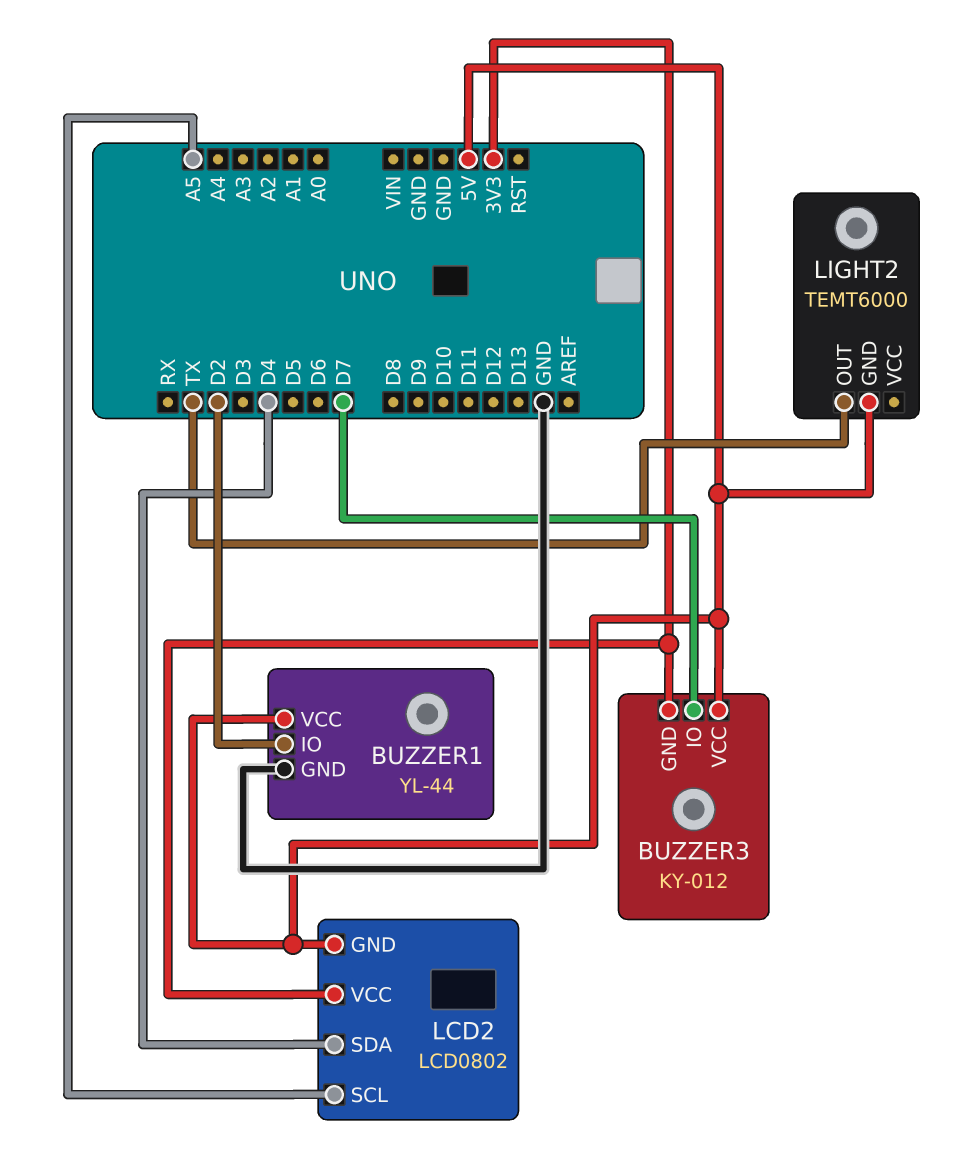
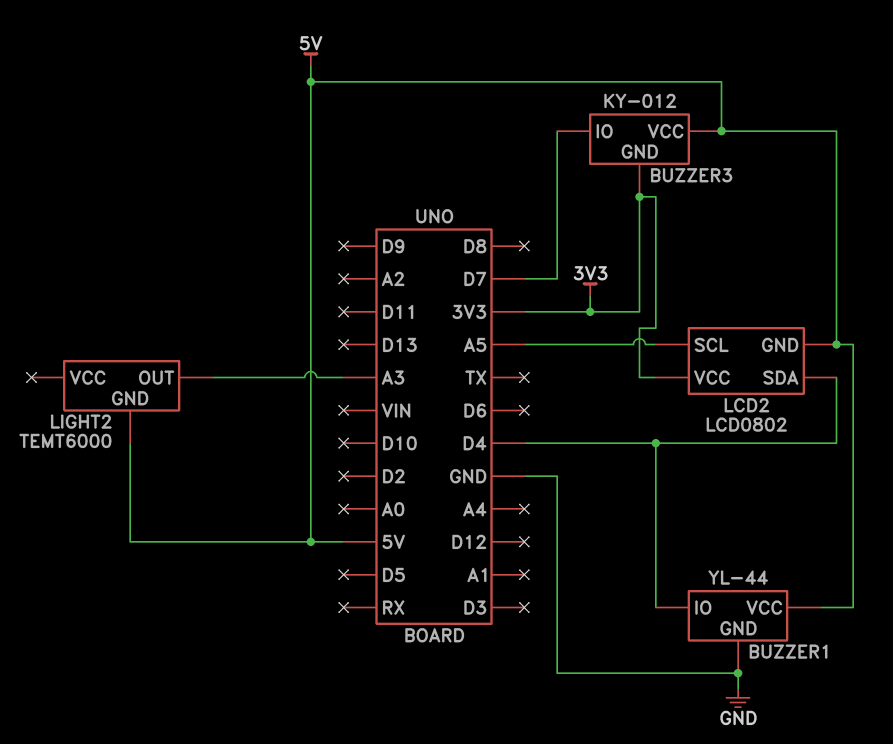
BUZZER1 pin IO: D2 -> D4
LIGHT2 pin OUT: TX -> A3

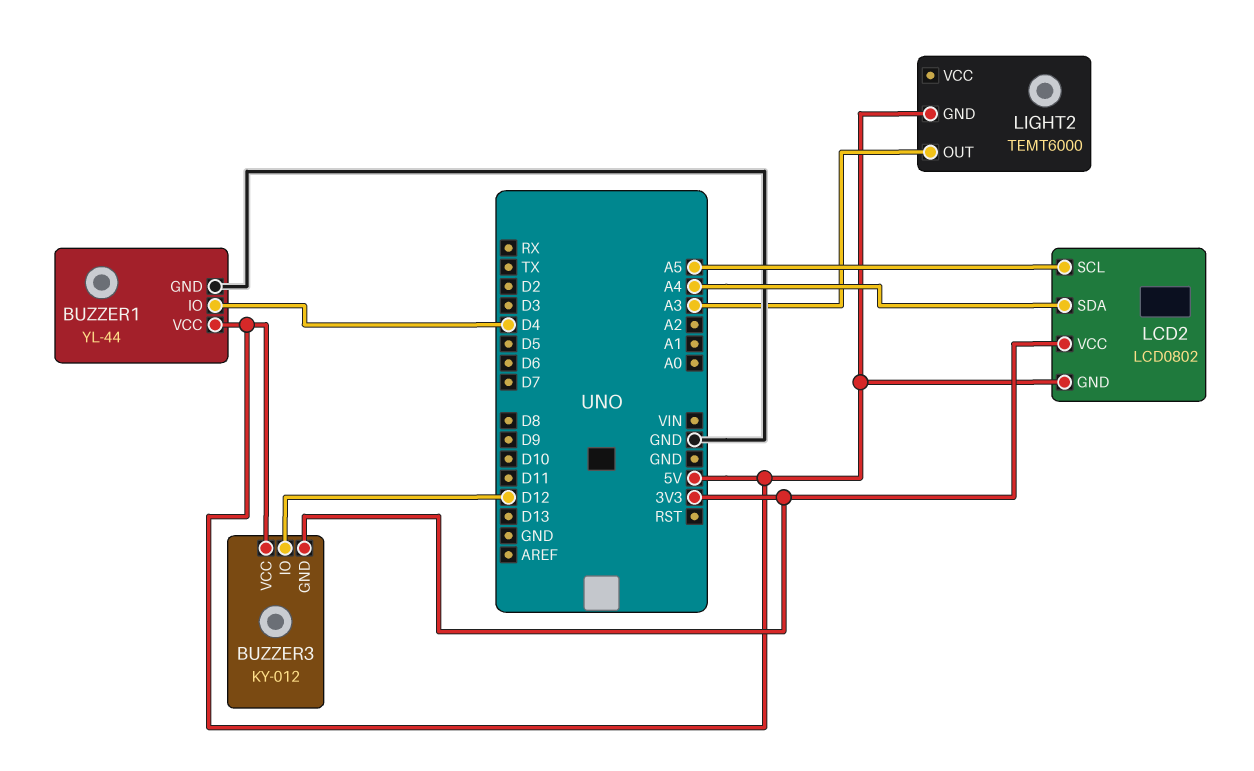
BUZZER3 pin IO: D7 -> D12
LCD2 pin SDA: D4 -> A4

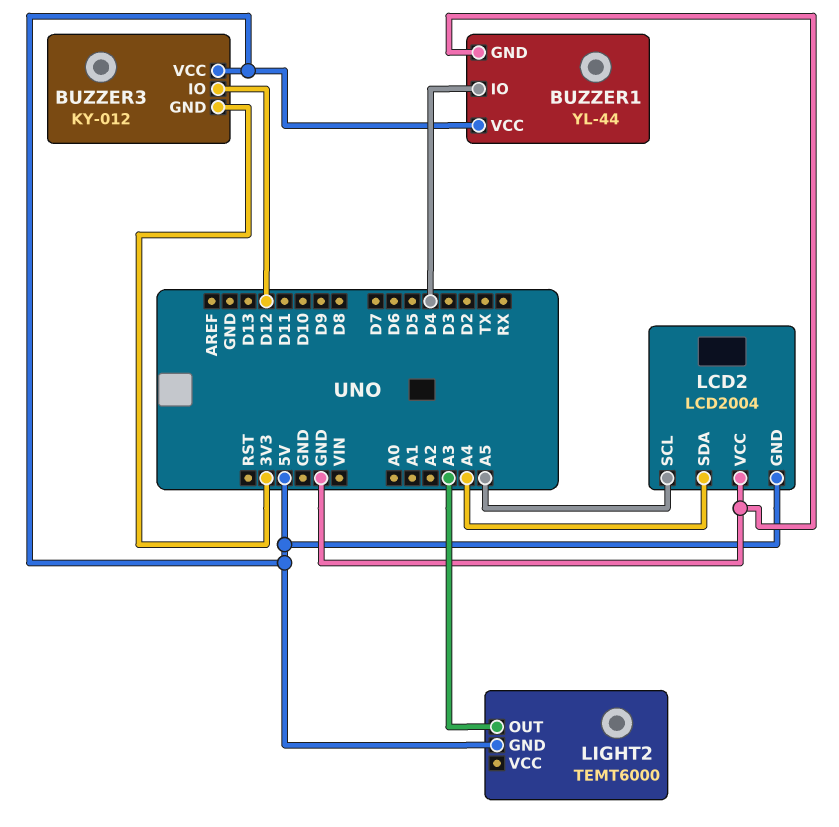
LCD2: LCD0802 -> LCD2004
LCD2 pin VCC: 3V3 -> GND

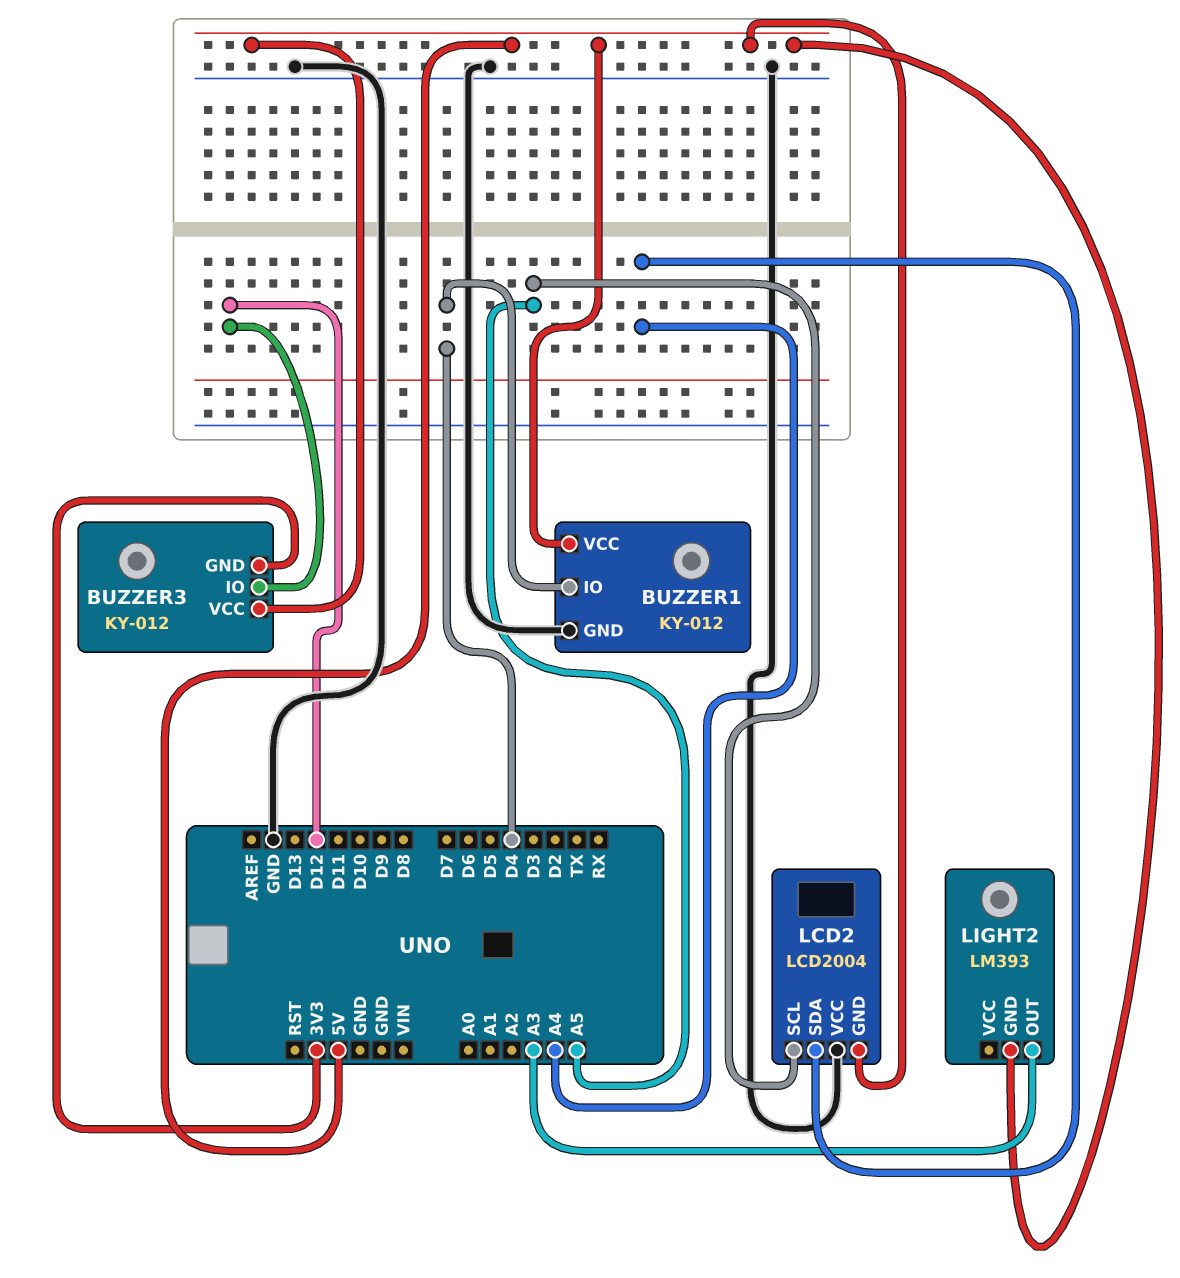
BUZZER1: YL-44 -> KY-012
LIGHT2: TEMT6000 -> LM393

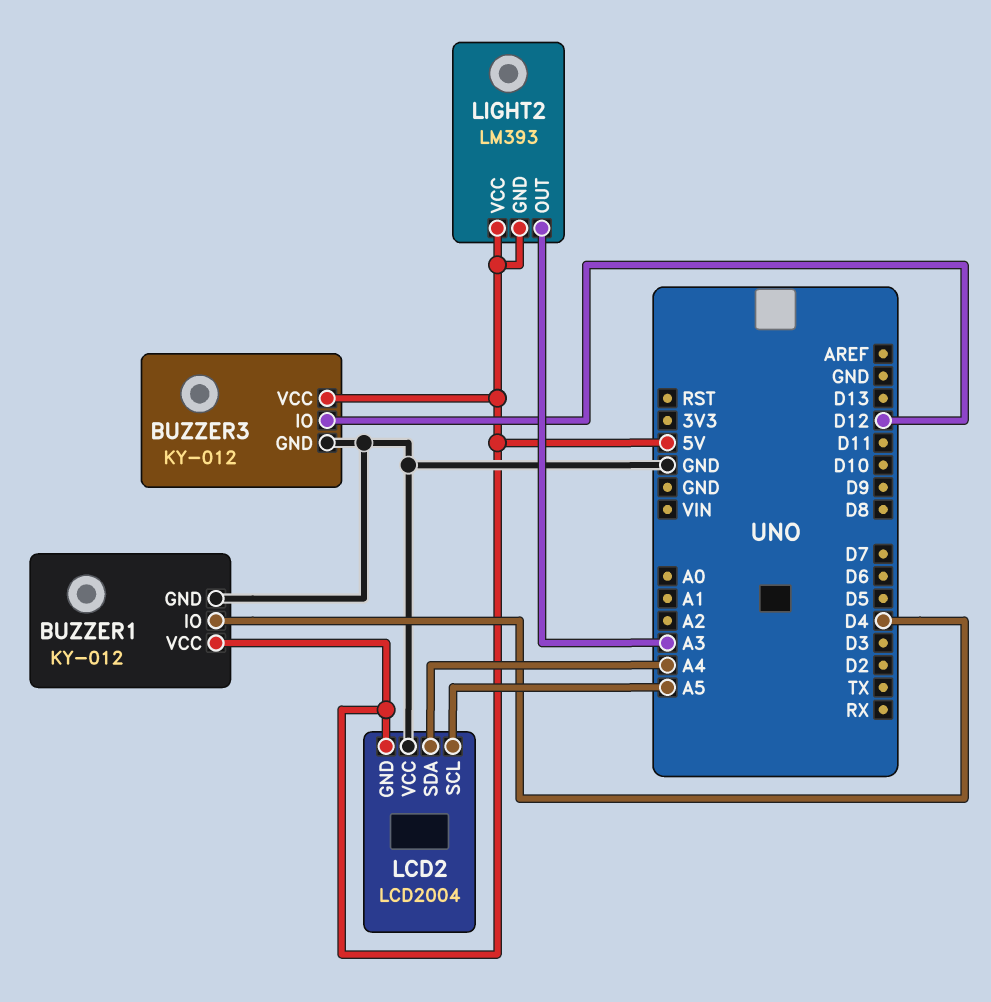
BUZZER3 pin GND: 3V3 -> GND
LIGHT2 pin VCC: none -> 5V

